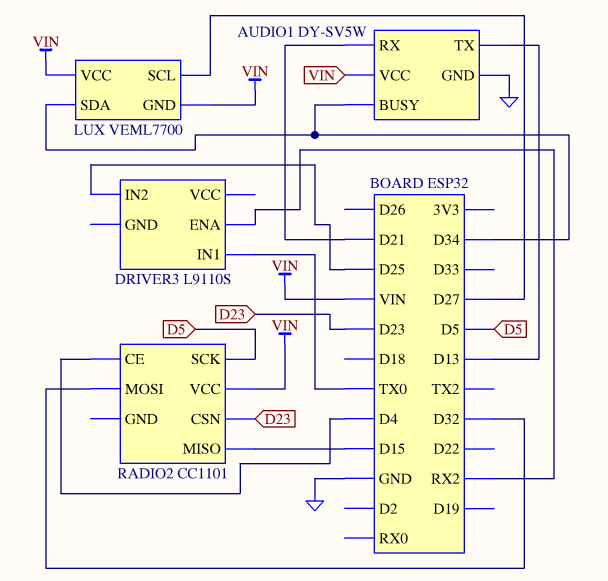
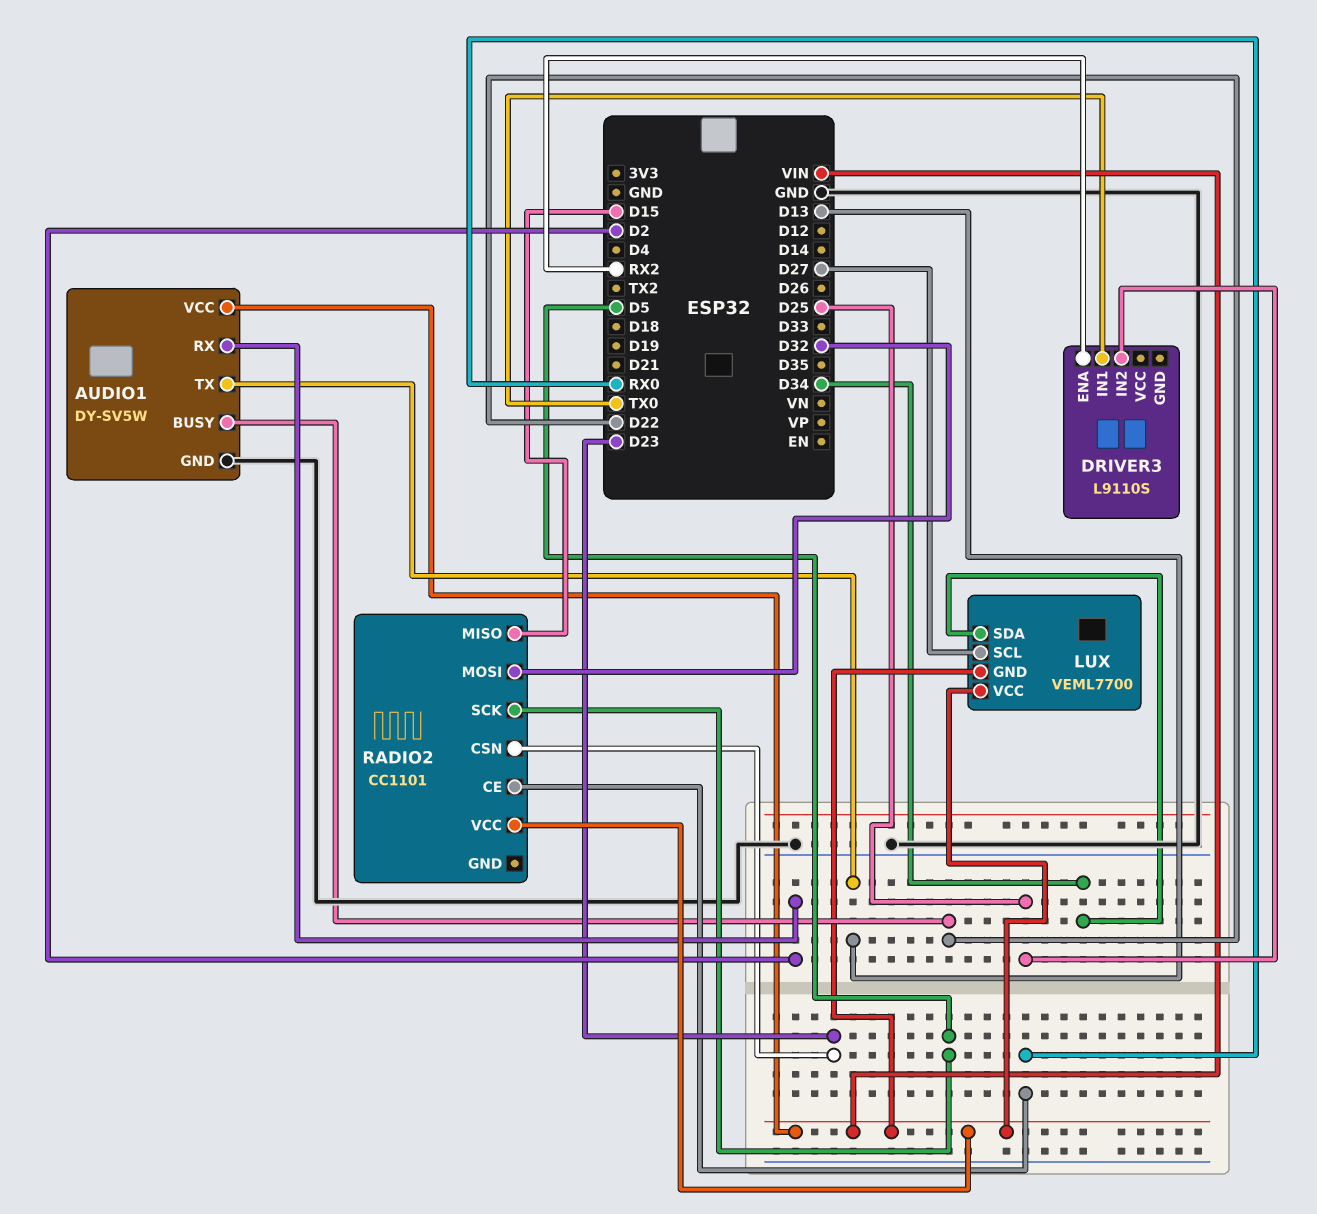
AUDIO1 pin BUSY: D34 -> D22
AUDIO1 pin RX: D21 -> D2
RADIO2 pin CE: D4 -> RX0

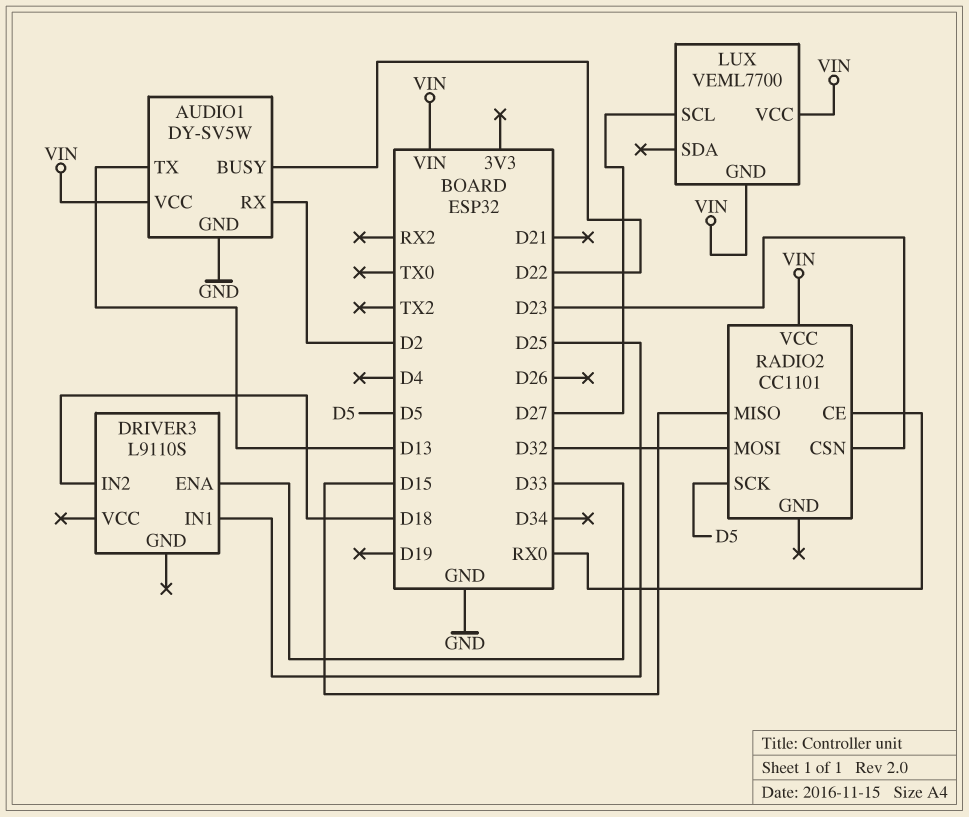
DRIVER3 pin ENA: RX2 -> D33
DRIVER3 pin IN1: TX0 -> D25
DRIVER3 pin IN2: D25 -> D18
LUX pin SDA: D34 -> none

